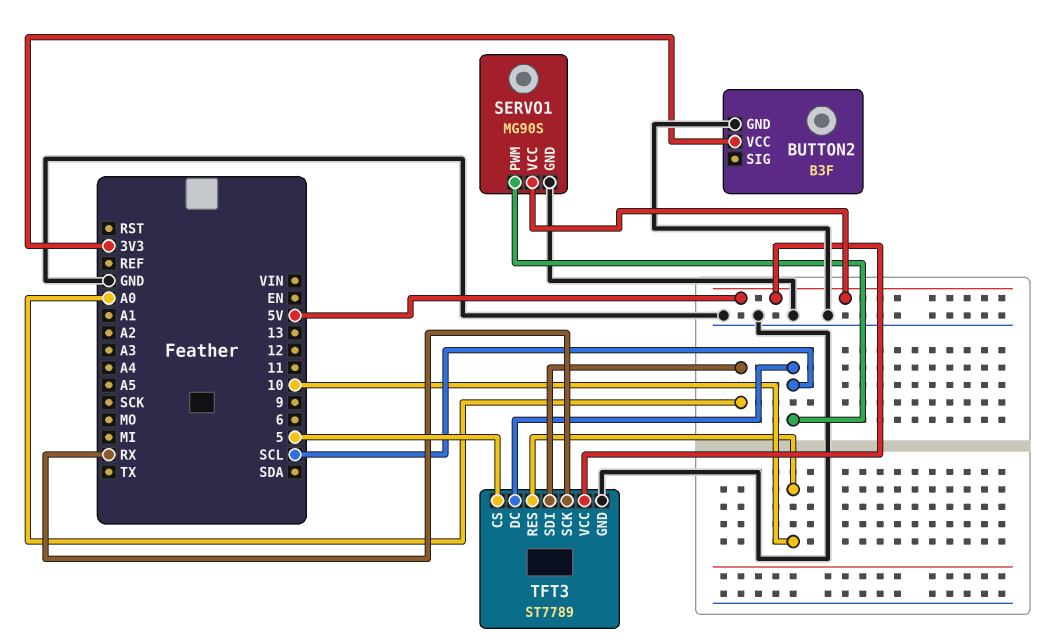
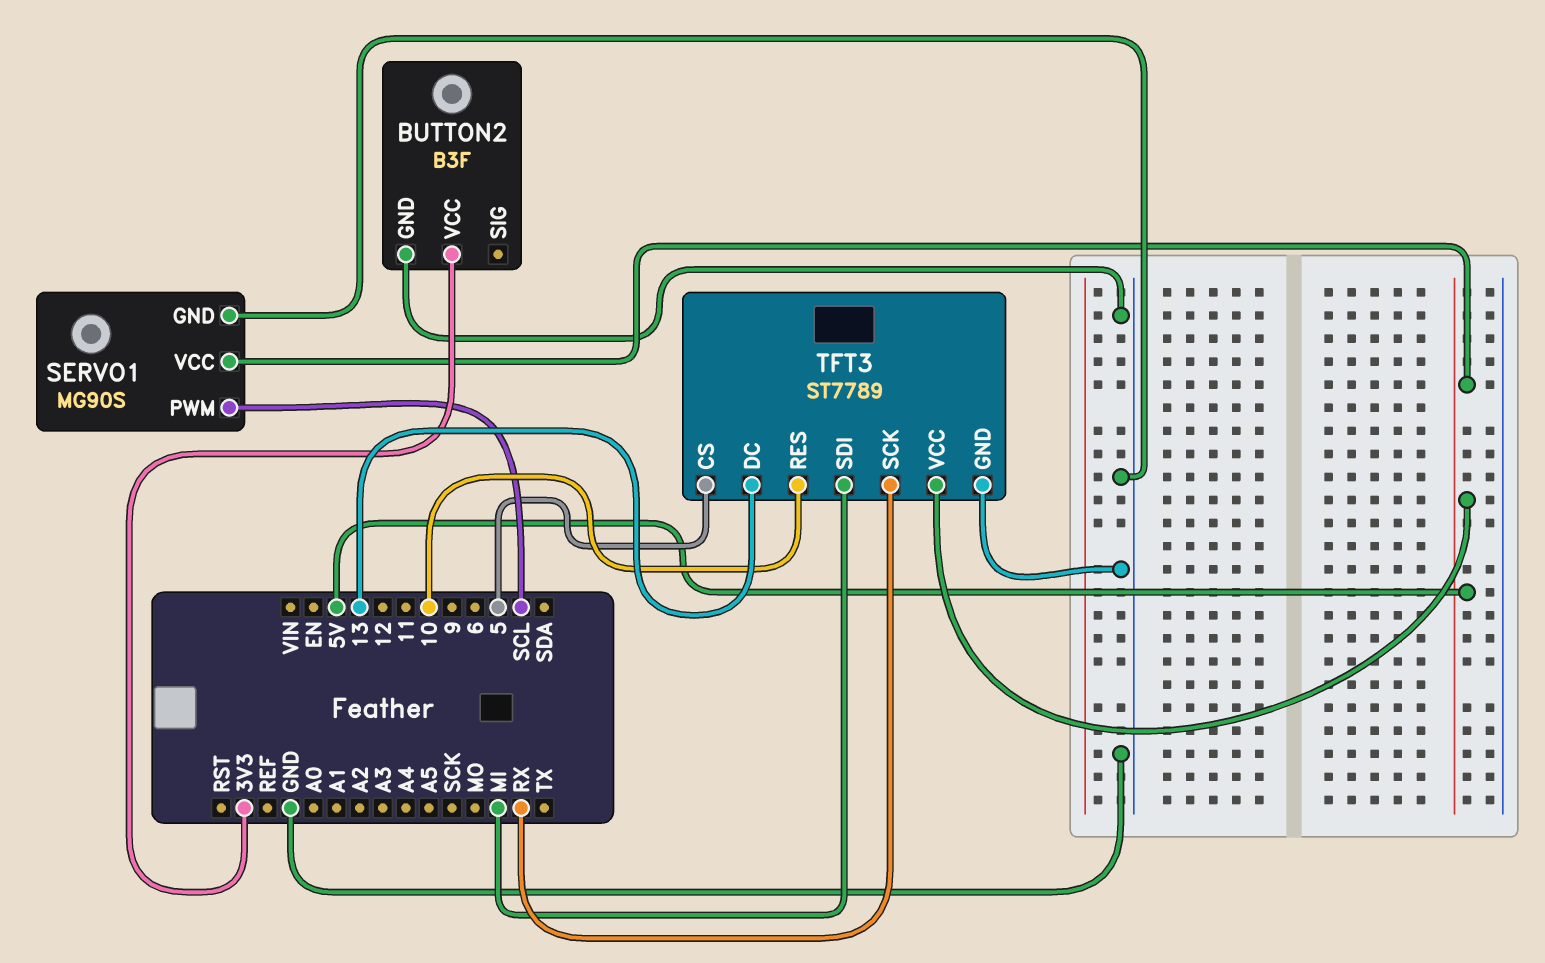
TFT3 pin DC: SCL -> 13
TFT3 pin SDI: A0 -> MI

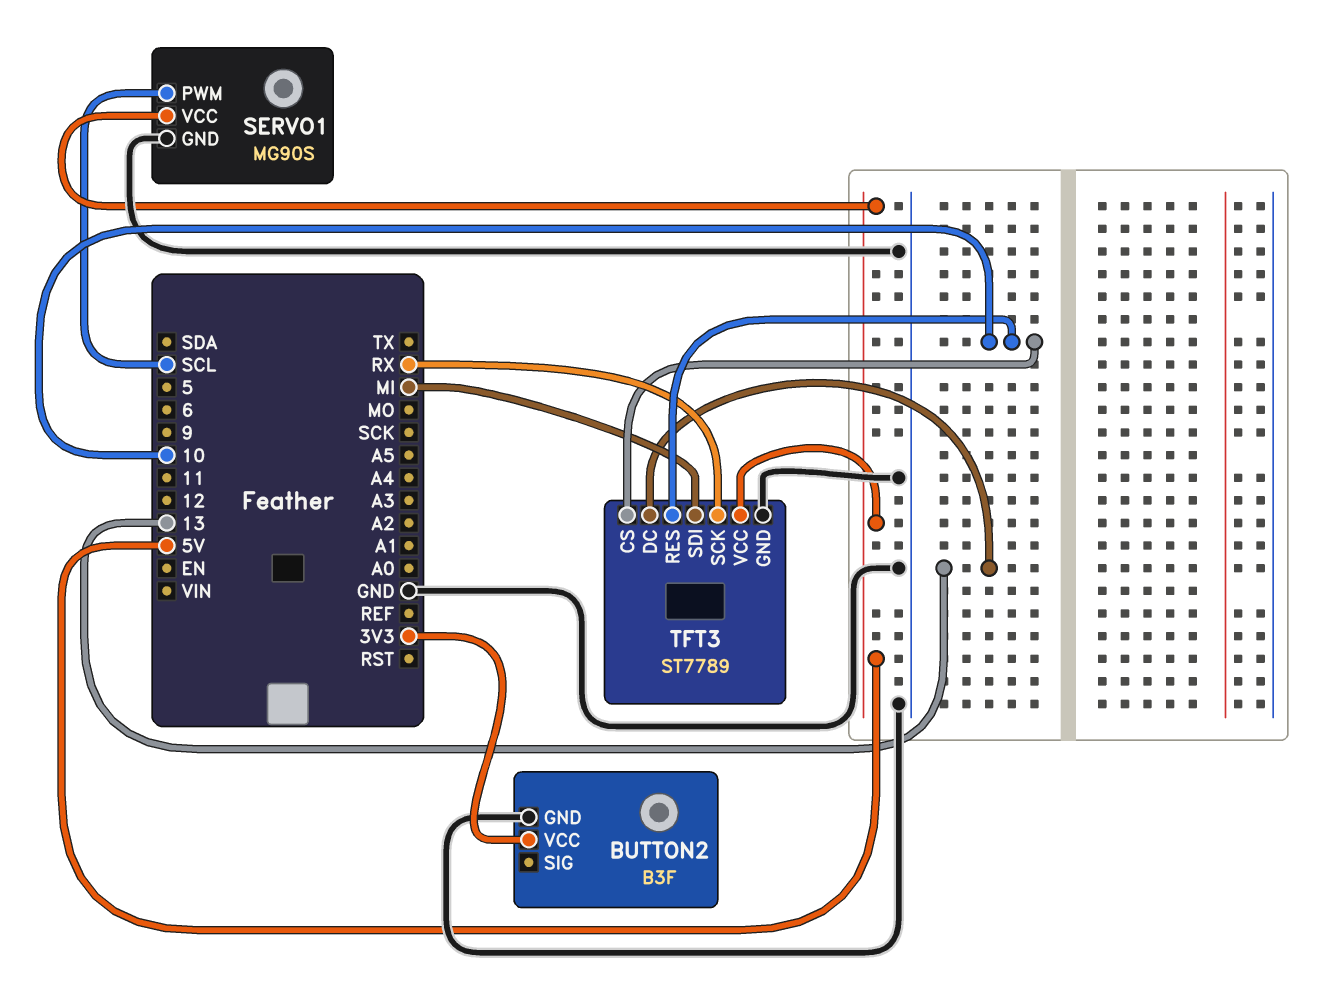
TFT3 pin CS: 5 -> 10

